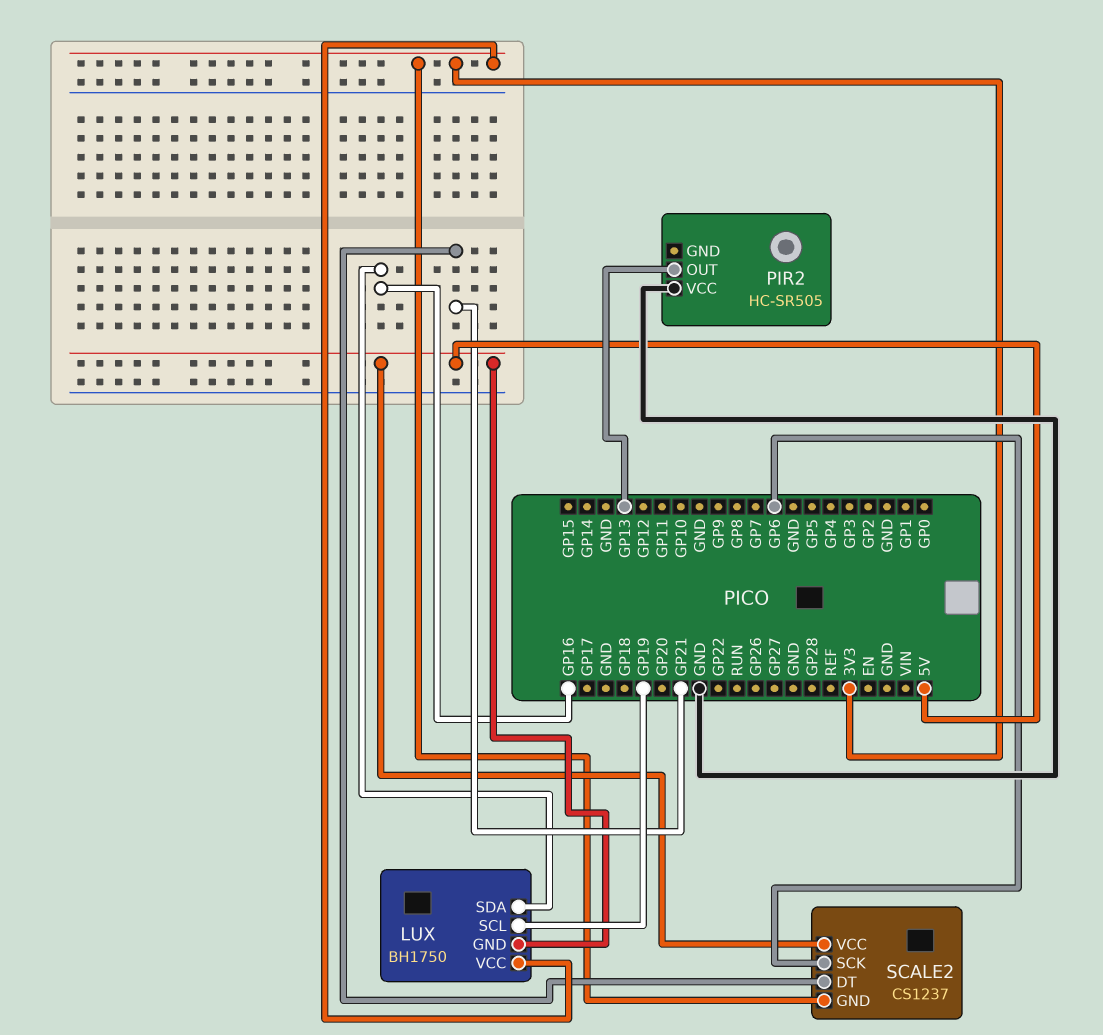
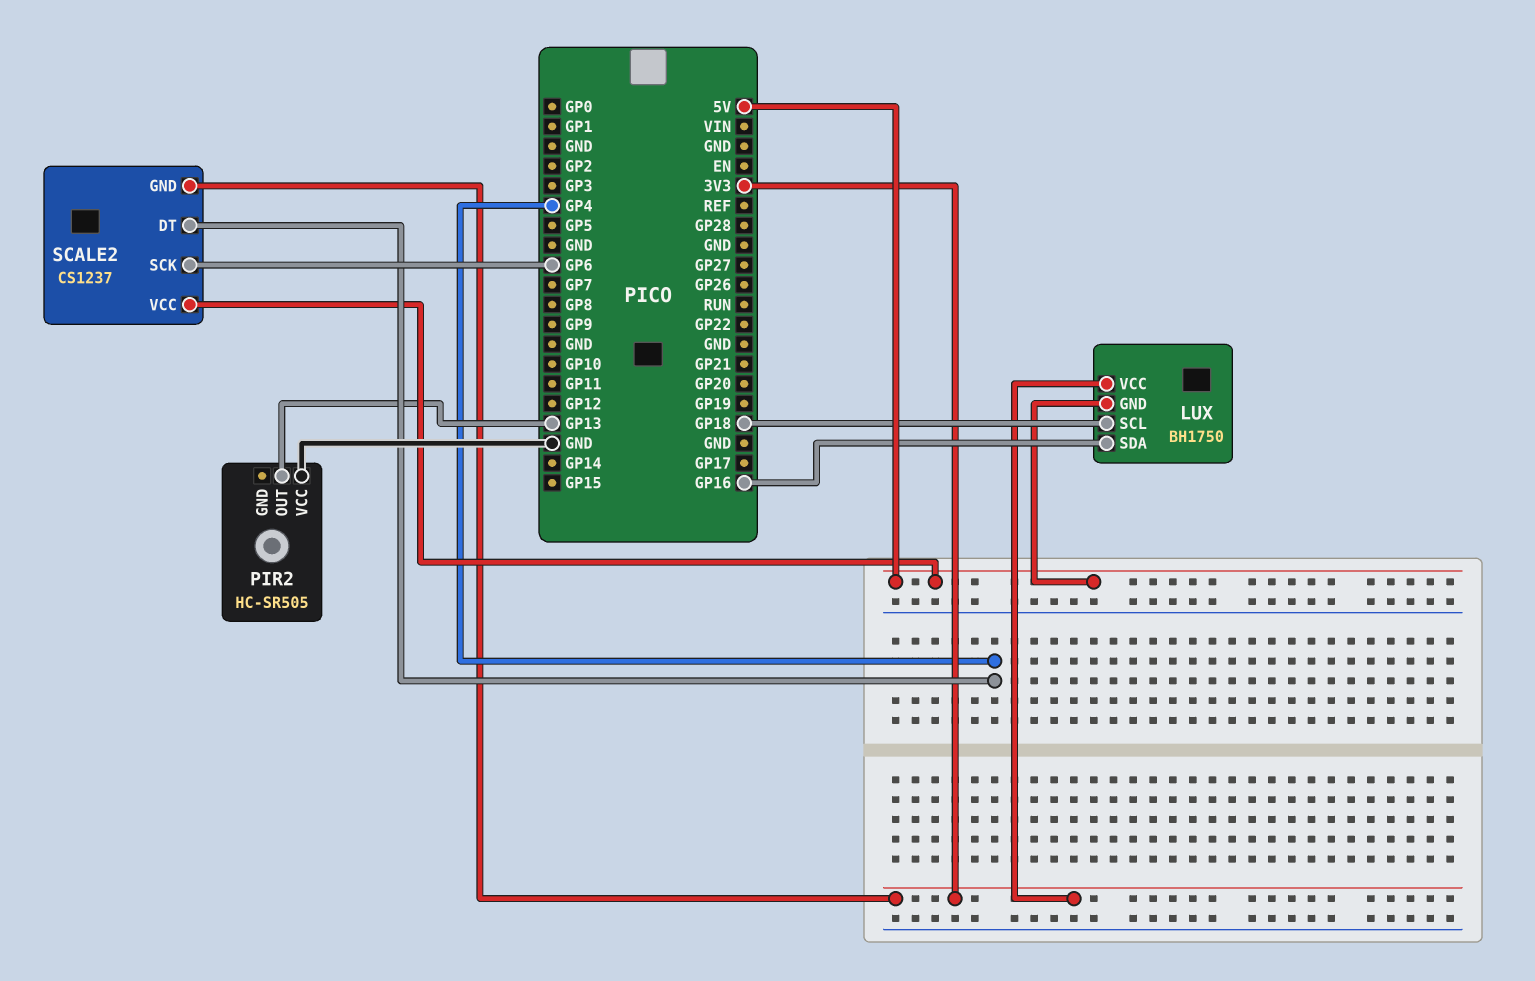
LUX pin SCL: GP19 -> GP18
SCALE2 pin DT: GP21 -> GP4

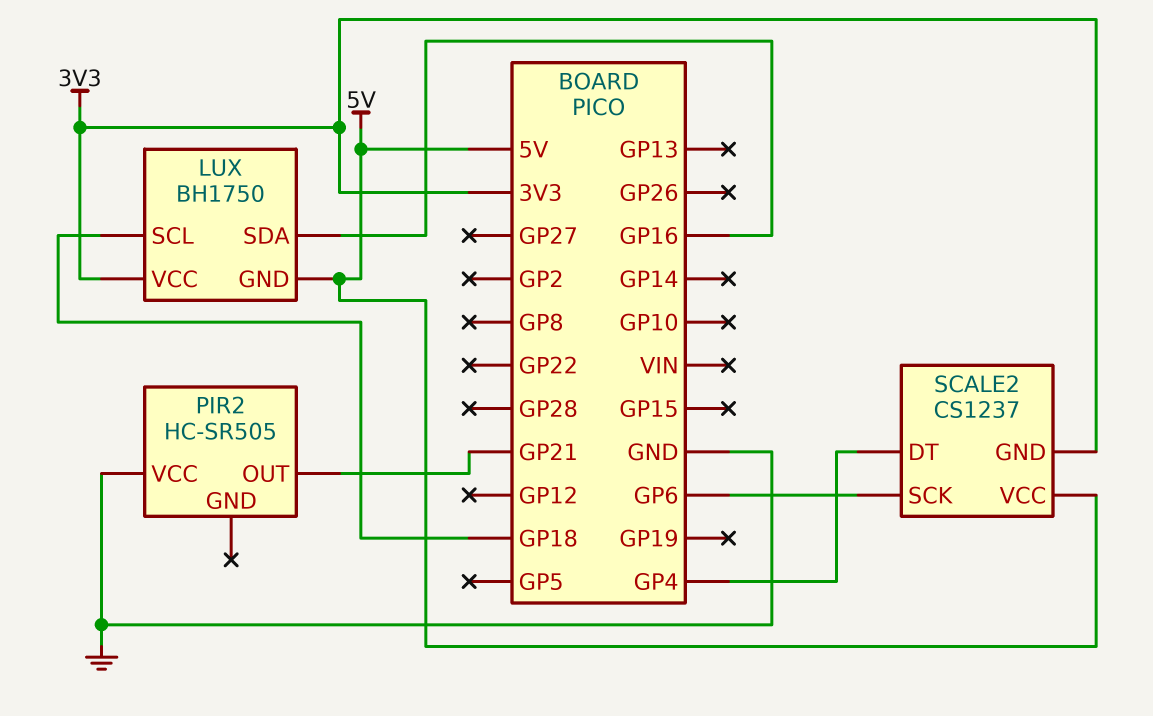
PIR2 pin OUT: GP13 -> GP21

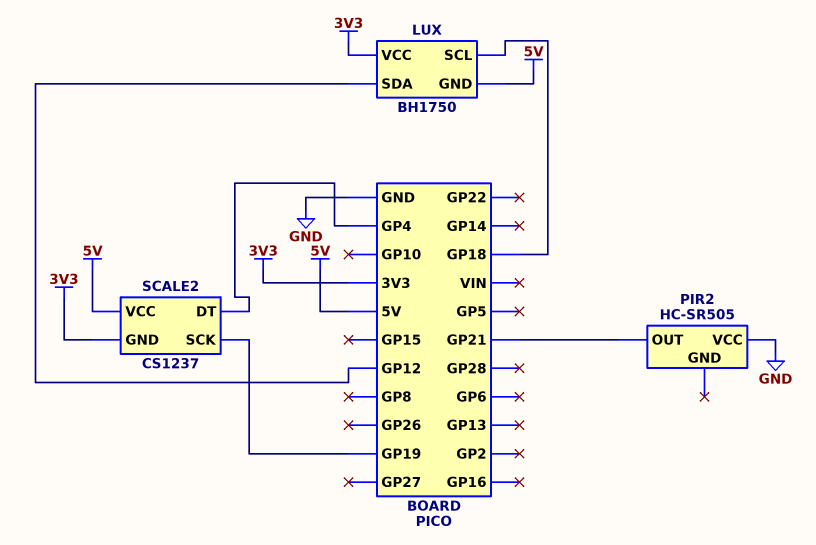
LUX pin SDA: GP16 -> GP12
SCALE2 pin SCK: GP6 -> GP19

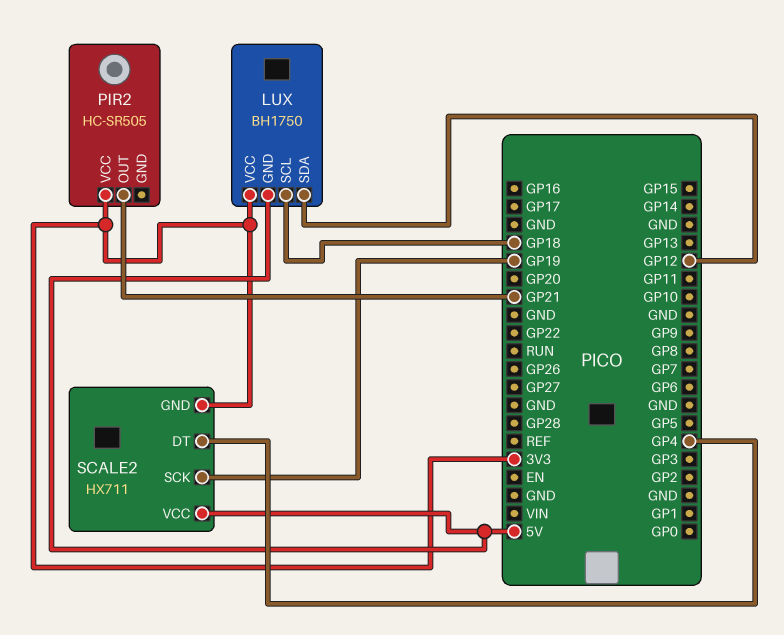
PIR2 pin VCC: GND -> 3V3
SCALE2: CS1237 -> HX711

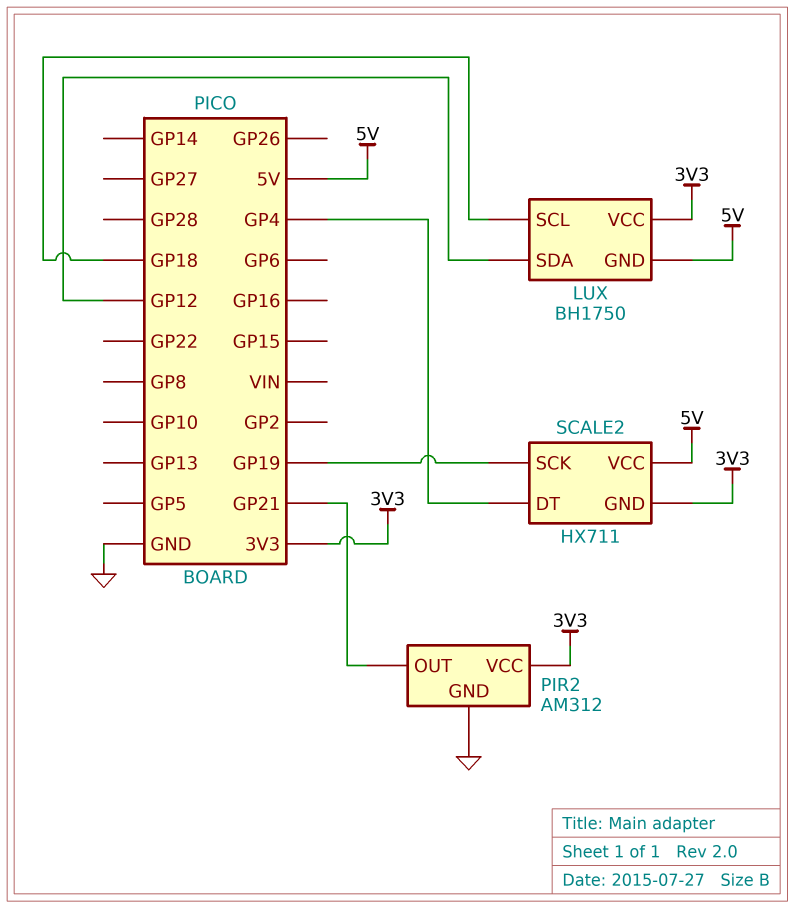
PIR2: HC-SR505 -> AM312
PIR2 pin GND: none -> GND

